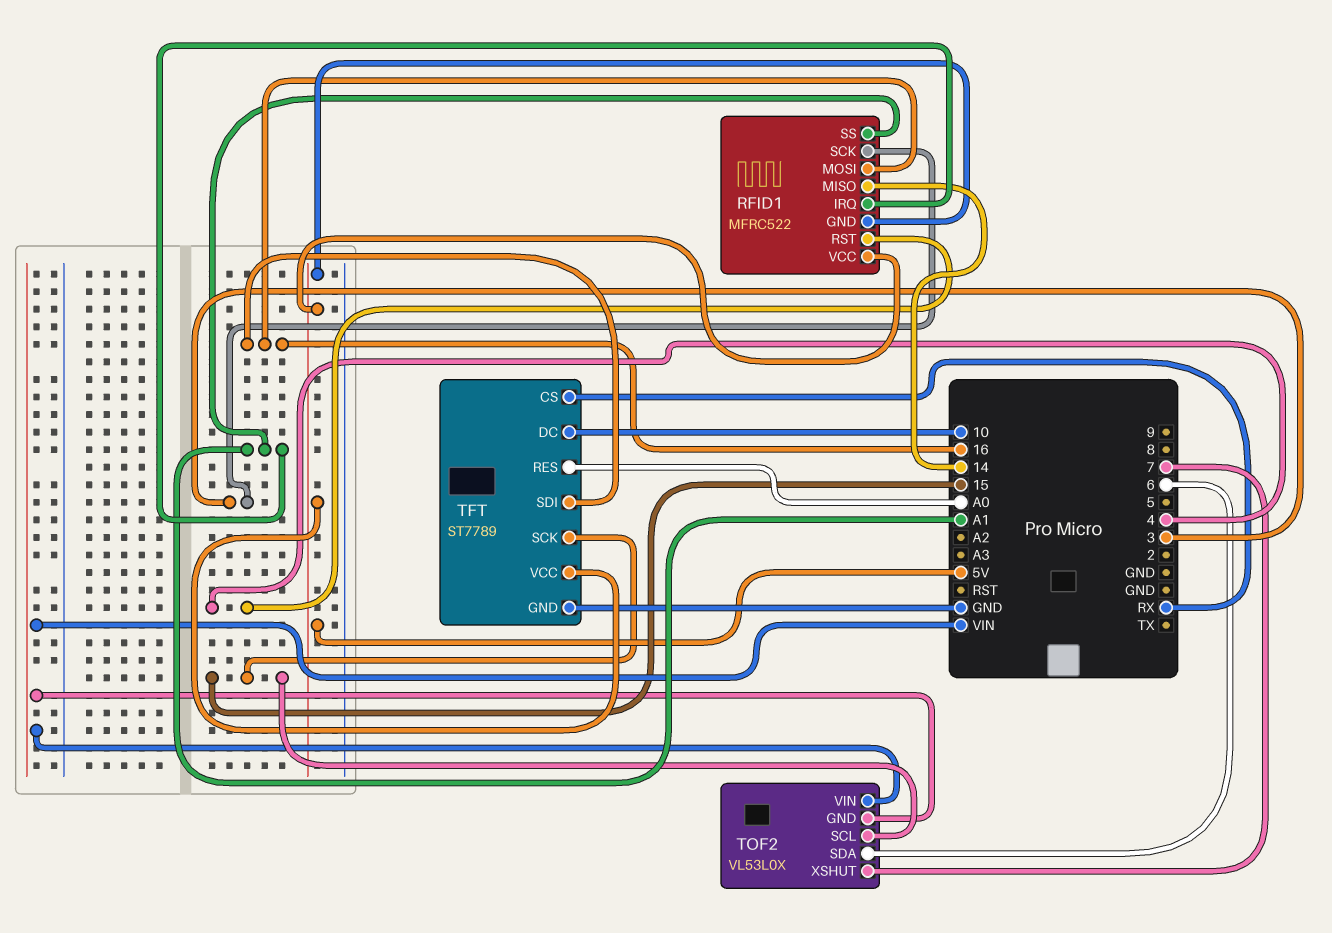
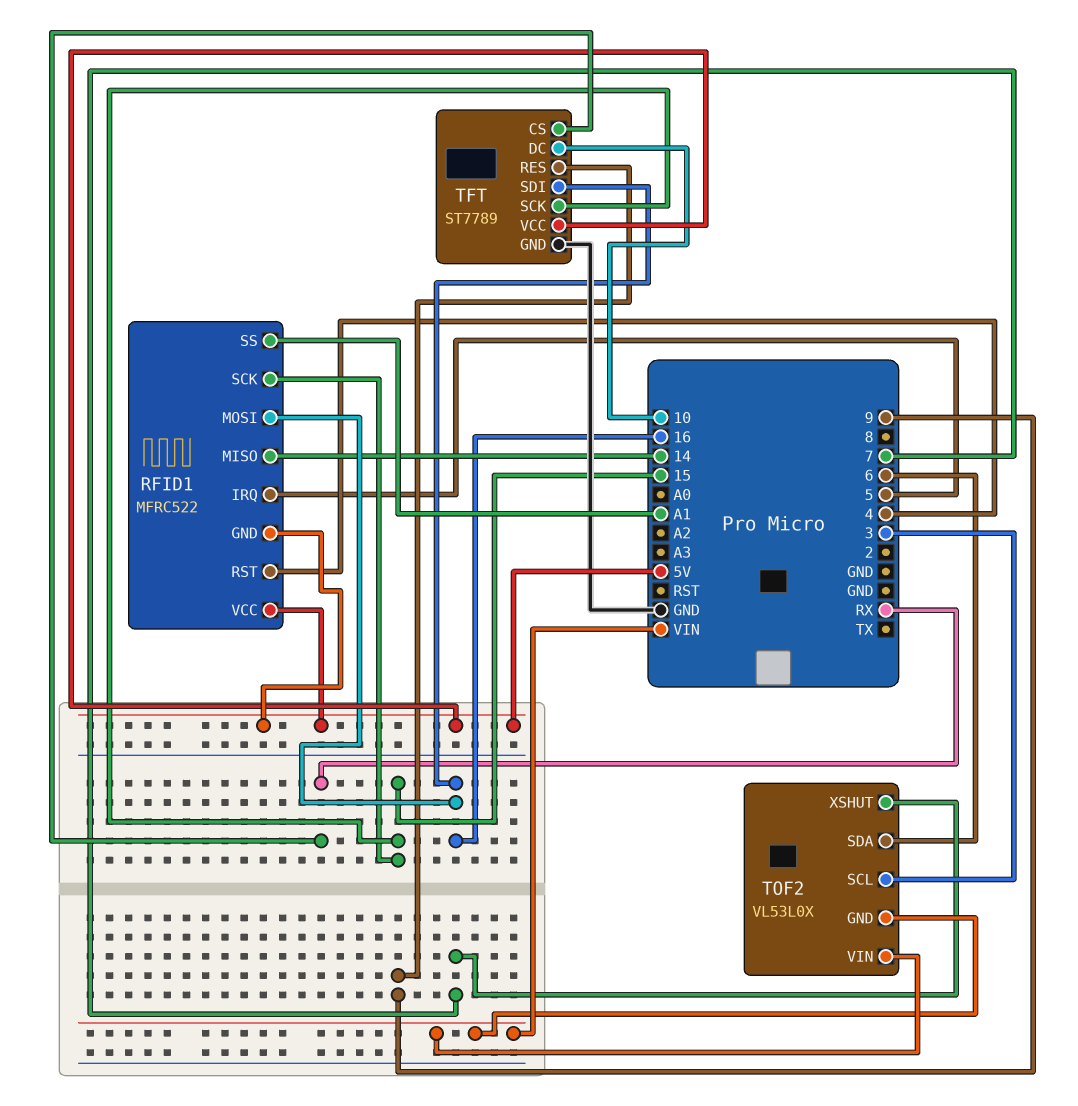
RFID1 pin IRQ: A1 -> 5
RFID1 pin SCK: 3 -> 15
TFT pin RES: A0 -> 9
TOF2 pin SCL: 15 -> 3

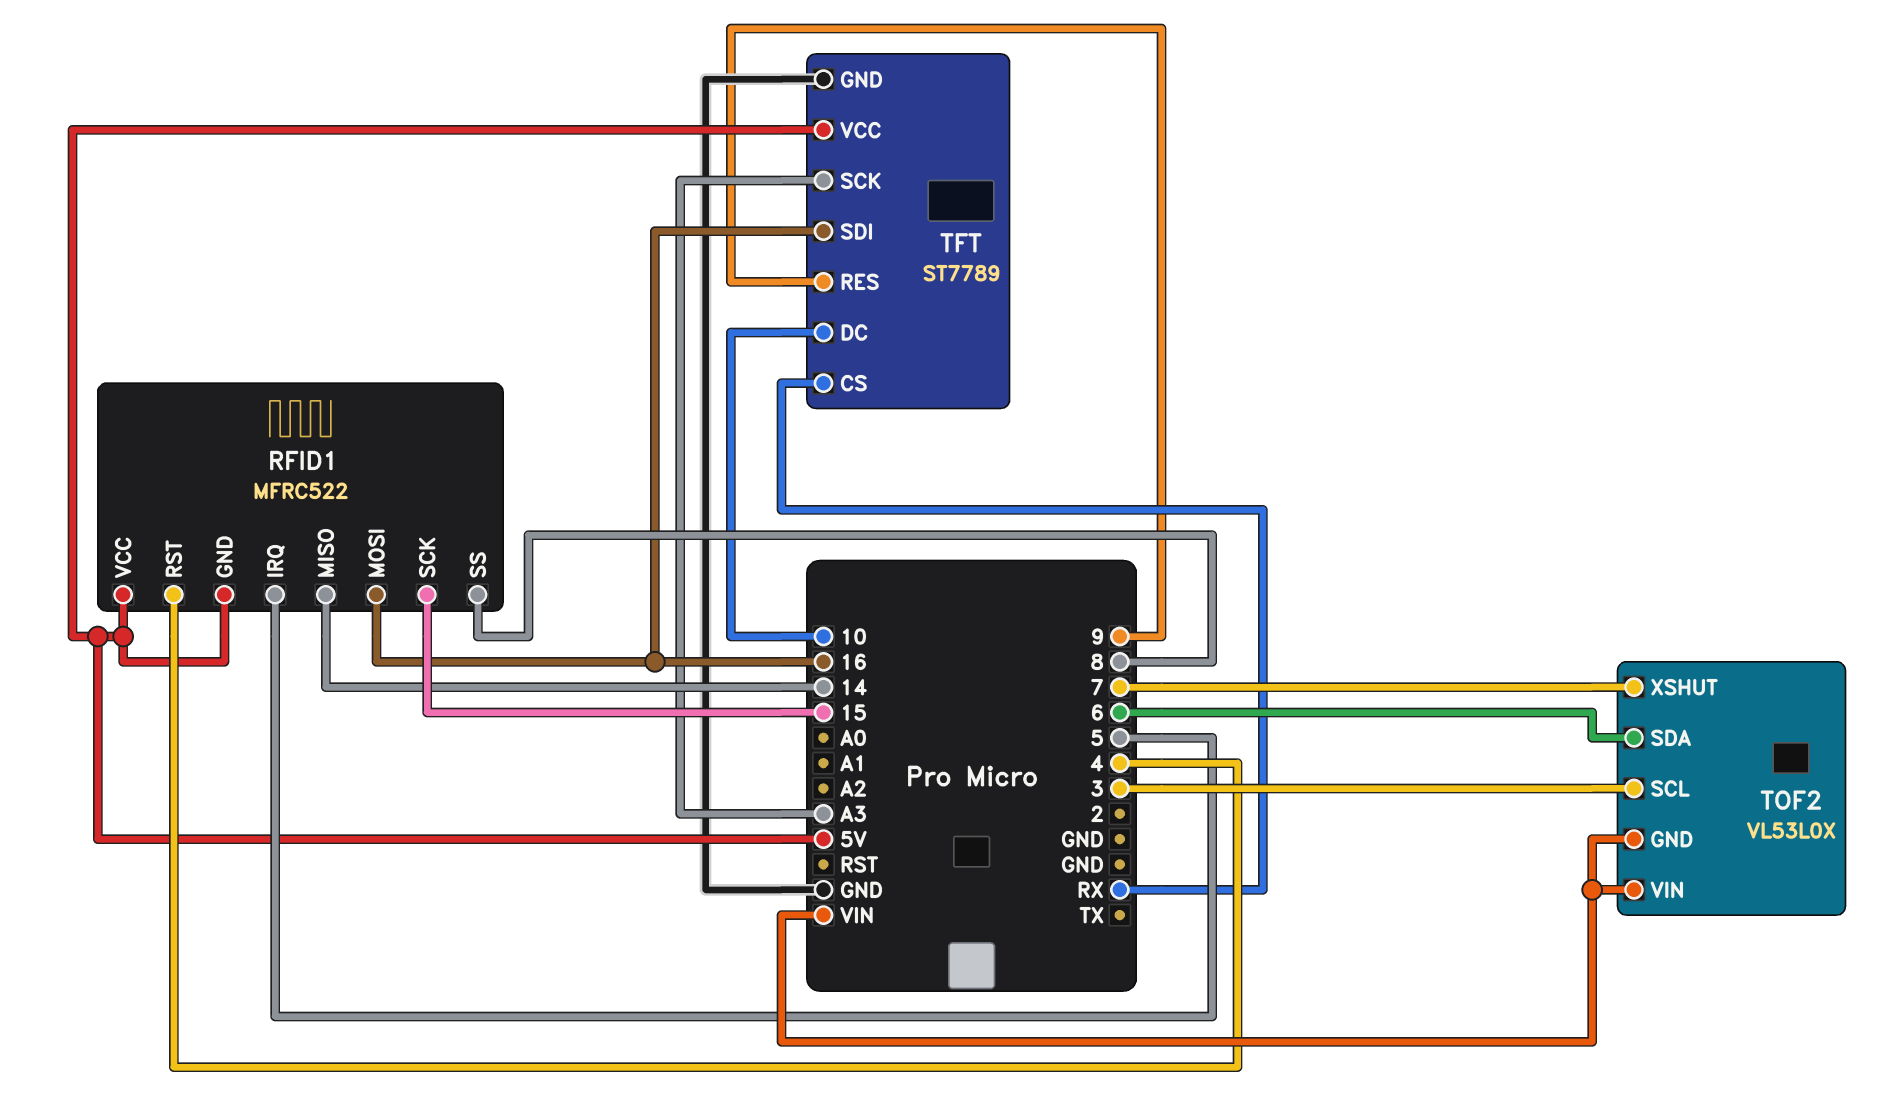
RFID1 pin SS: A1 -> 8
TFT pin SCK: 15 -> A3

